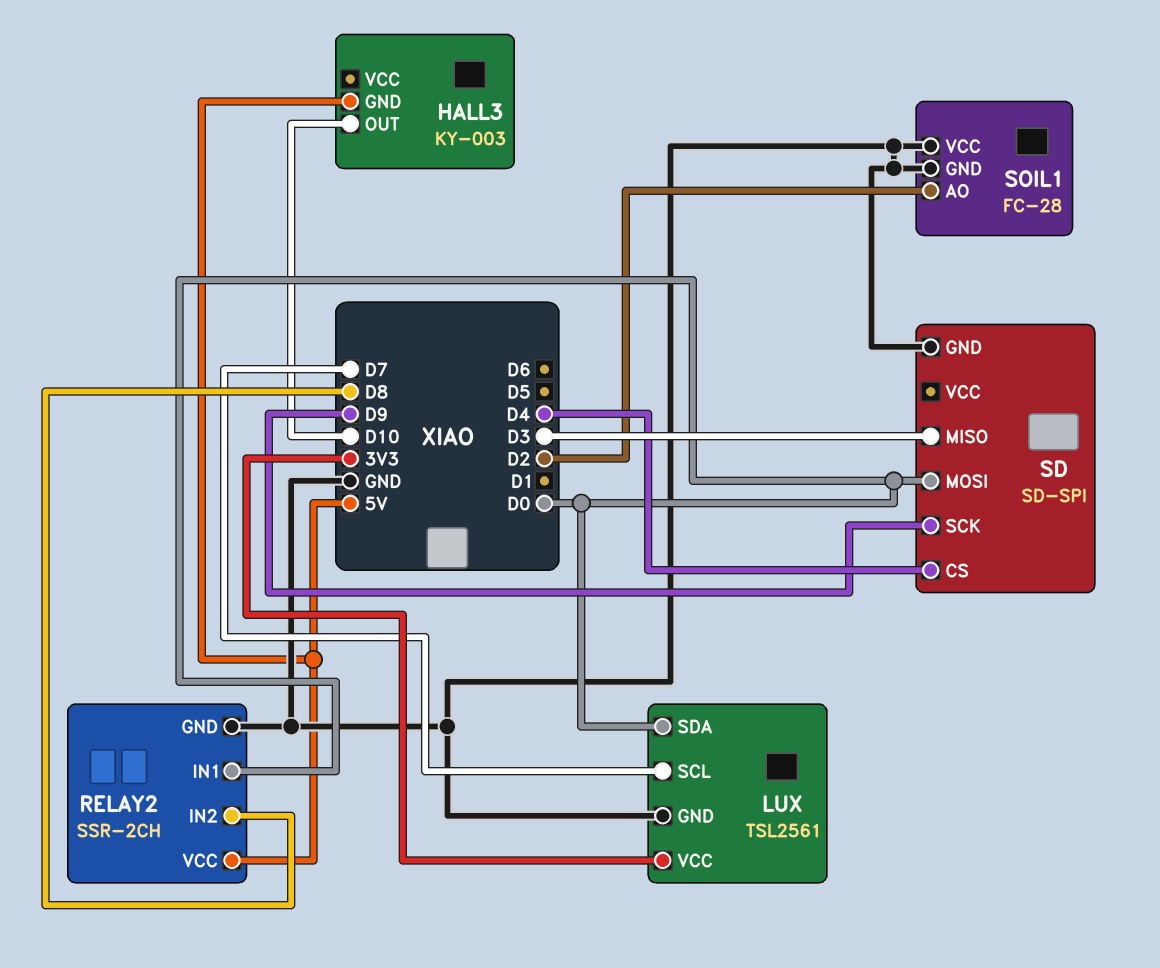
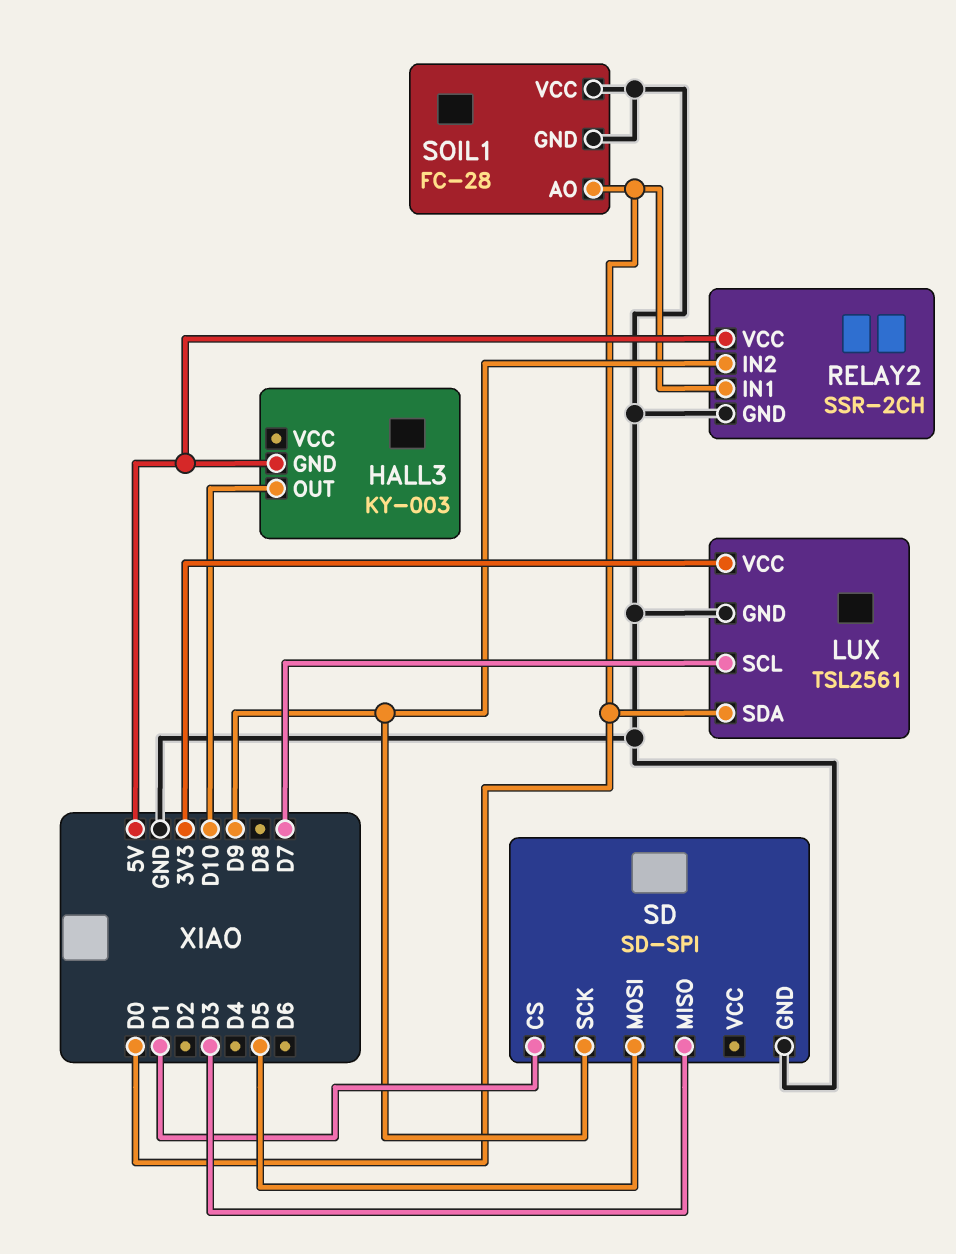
RELAY2 pin IN2: D8 -> D9
SD pin CS: D4 -> D1
SD pin MOSI: D0 -> D5
SOIL1 pin AO: D2 -> D0

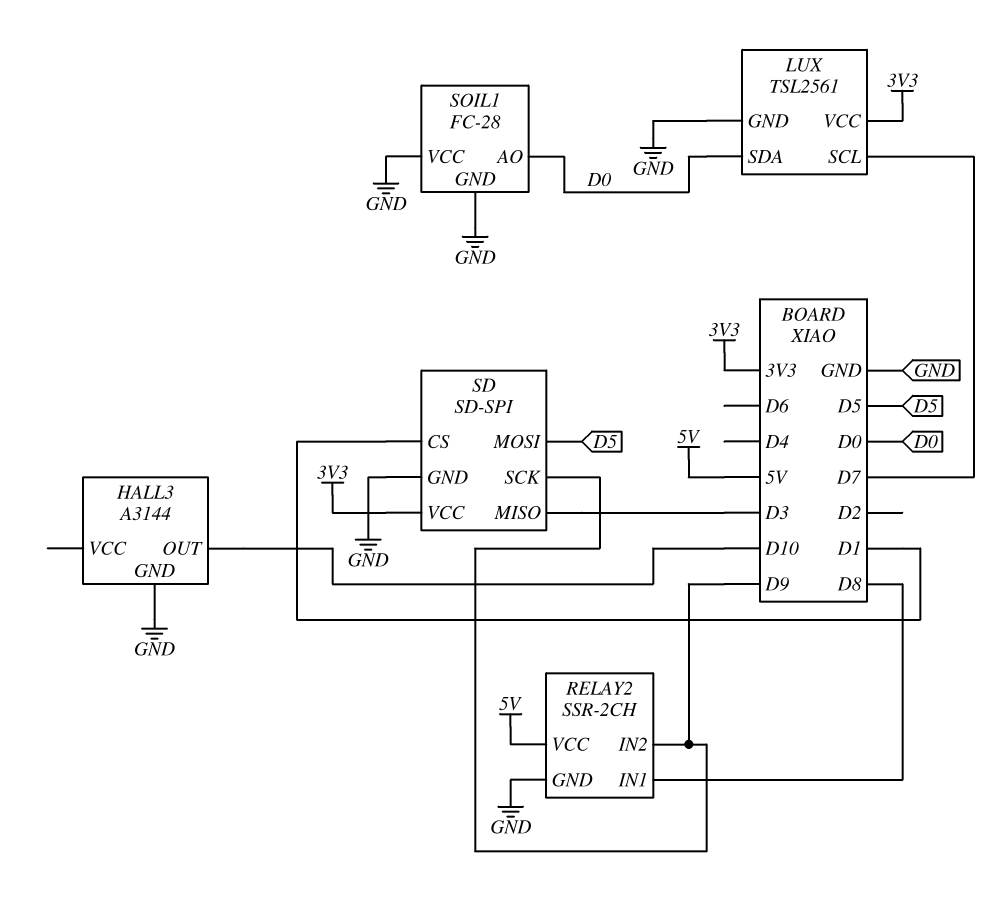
HALL3: KY-003 -> A3144
HALL3 pin GND: 5V -> GND
RELAY2 pin IN1: D0 -> D8
SD pin VCC: none -> 3V3

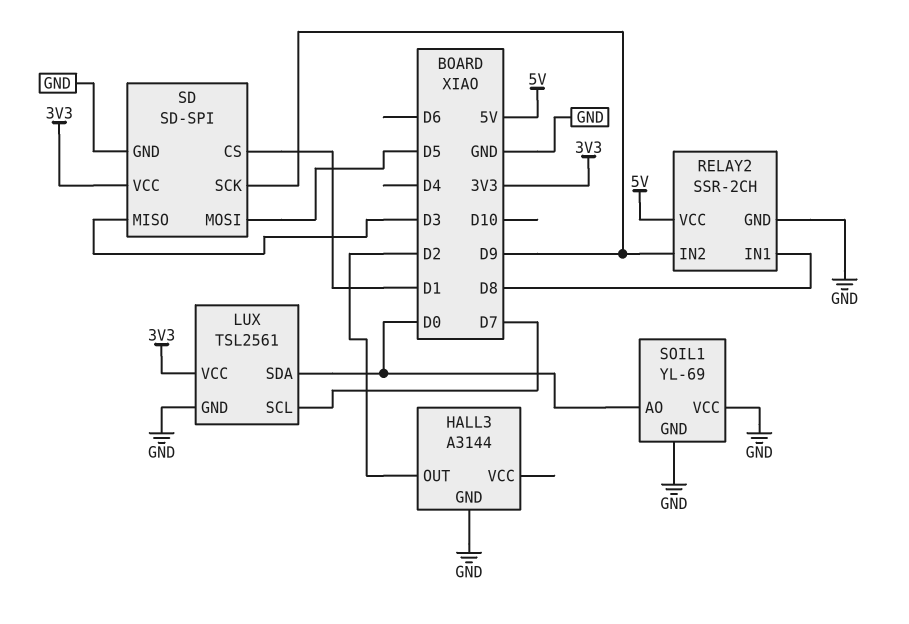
HALL3 pin OUT: D10 -> D2
SOIL1: FC-28 -> YL-69

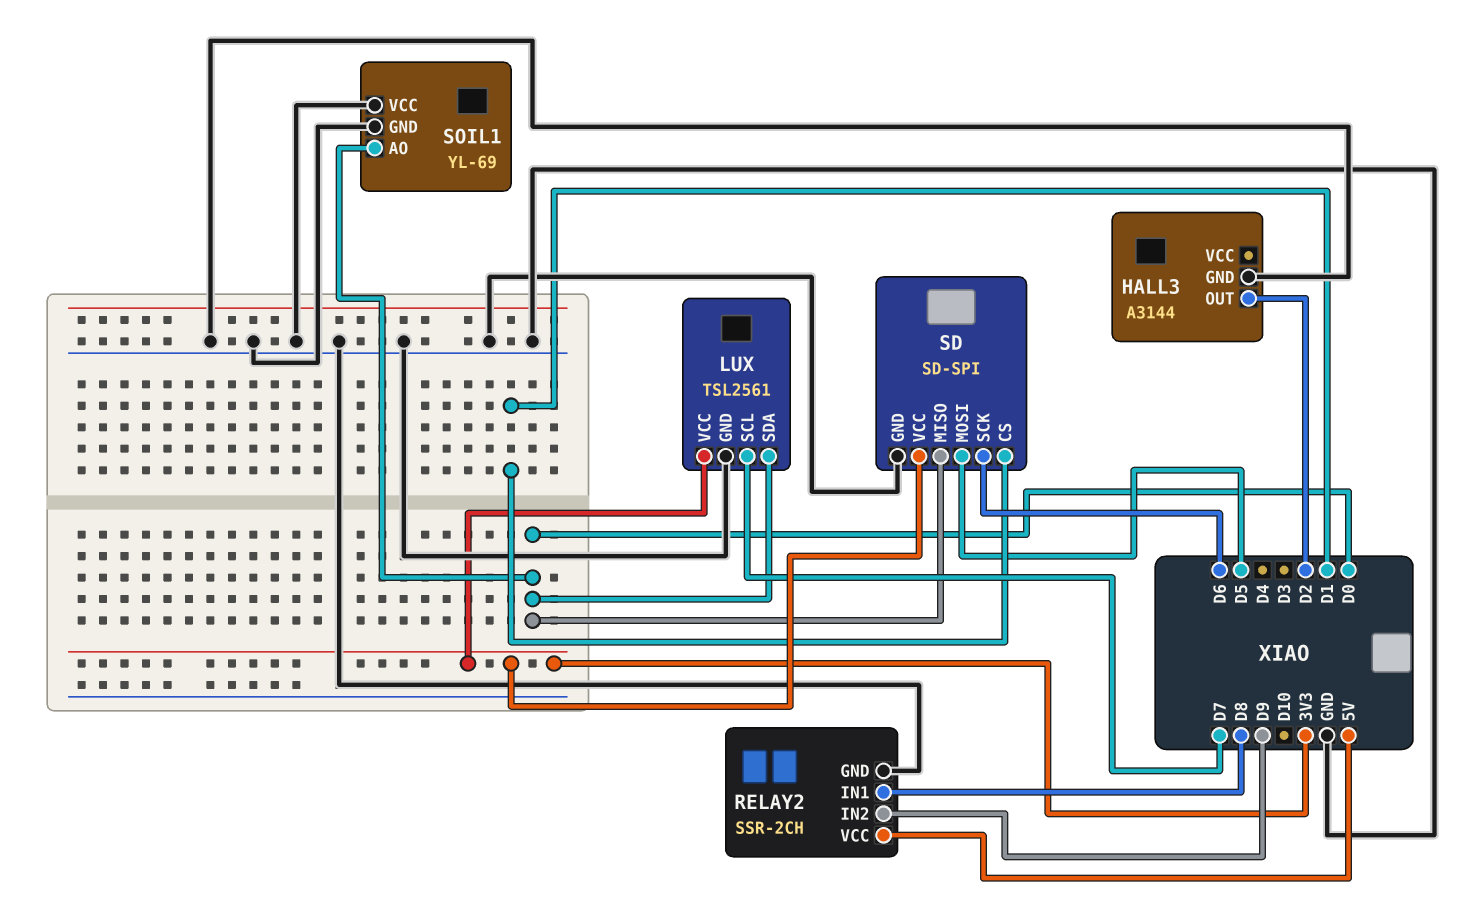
SD pin MISO: D3 -> D0
SD pin SCK: D9 -> D6

